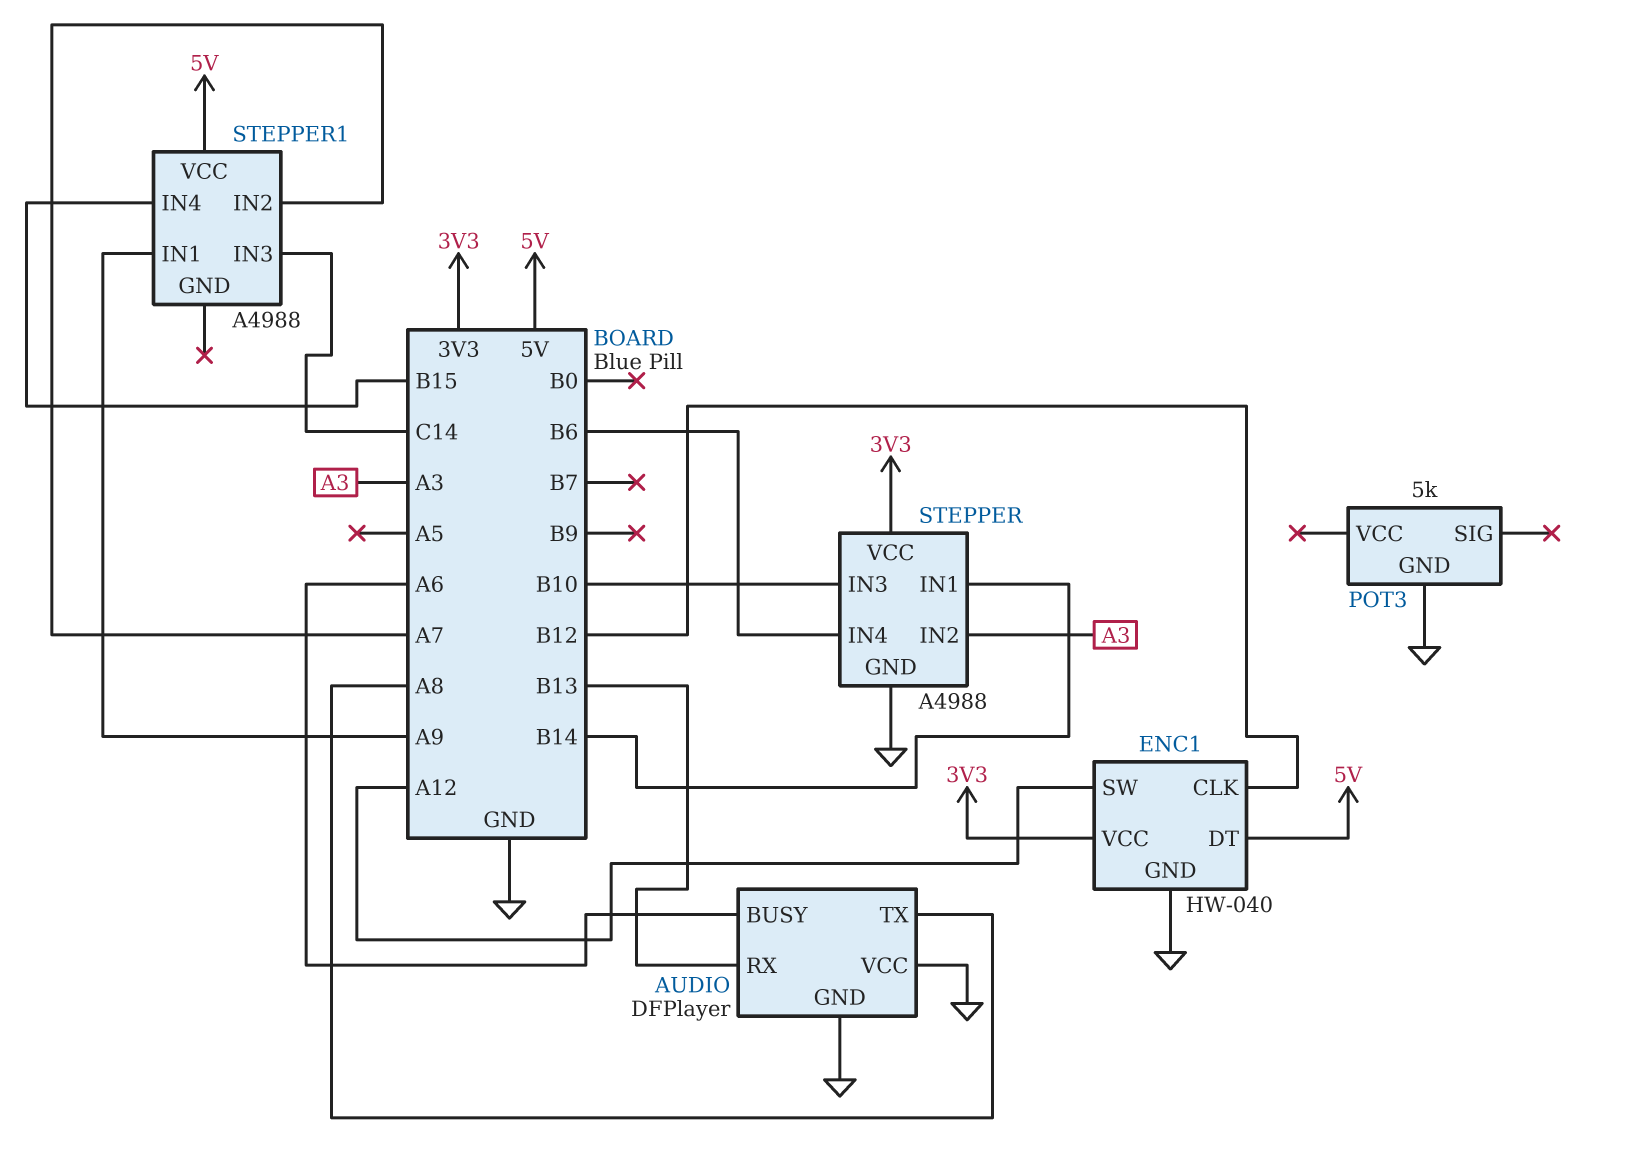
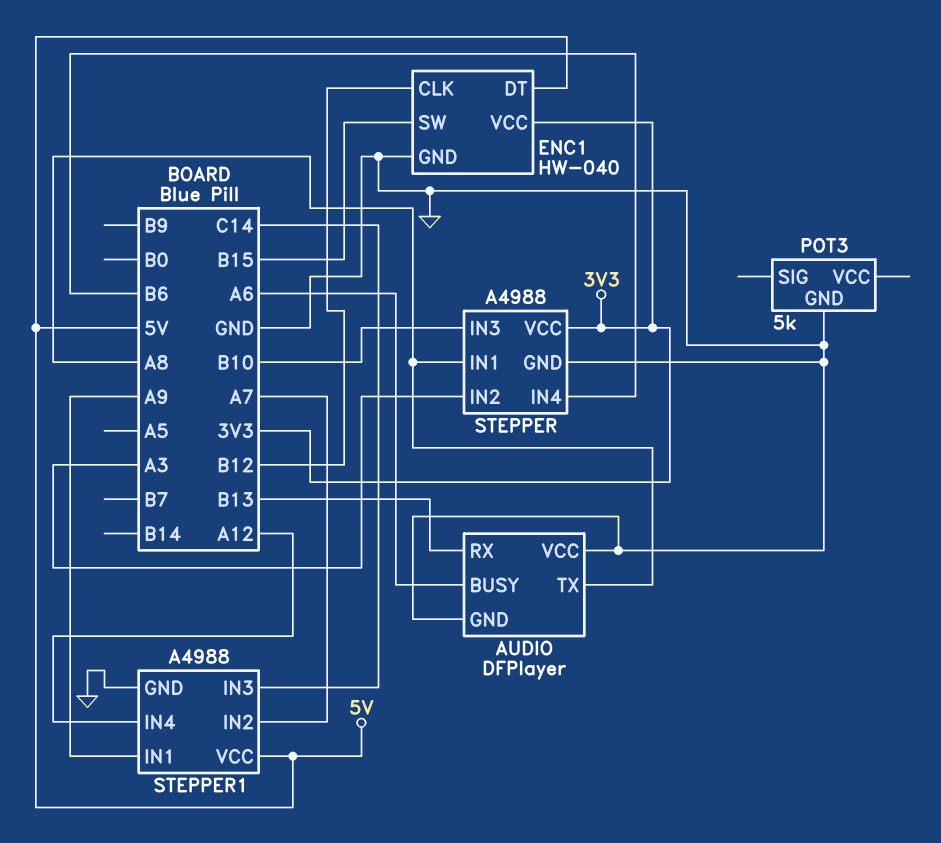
ENC1 pin SW: A12 -> B15
STEPPER pin IN1: B14 -> A8
STEPPER1 pin GND: none -> GND
STEPPER1 pin IN4: B15 -> A12

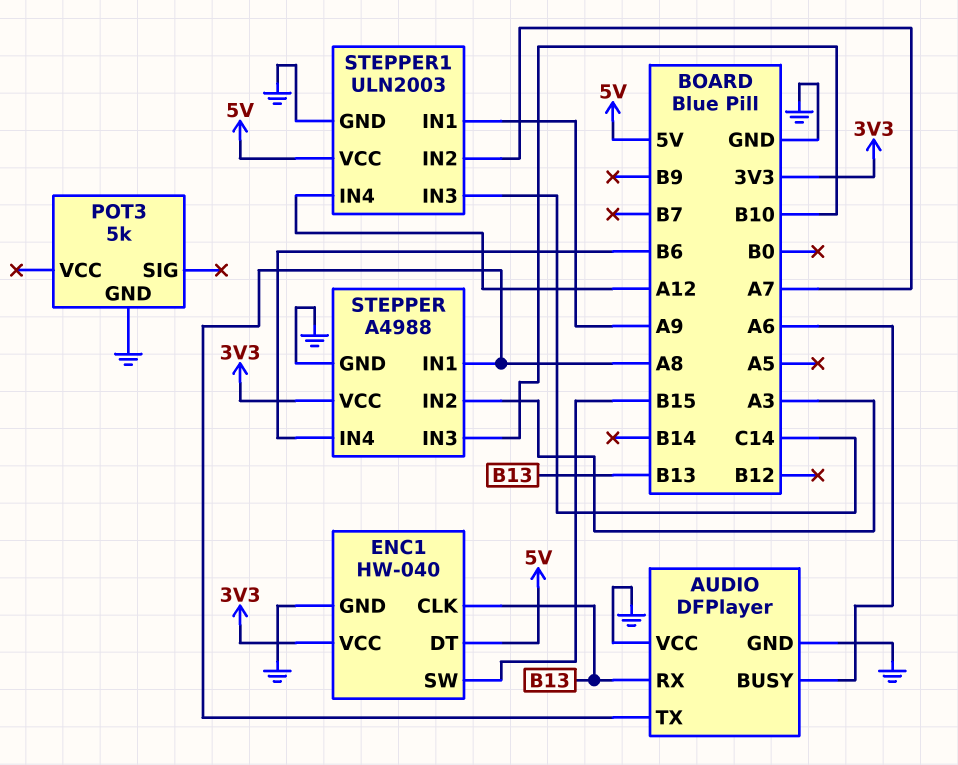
ENC1 pin CLK: B12 -> B13
STEPPER1: A4988 -> ULN2003

